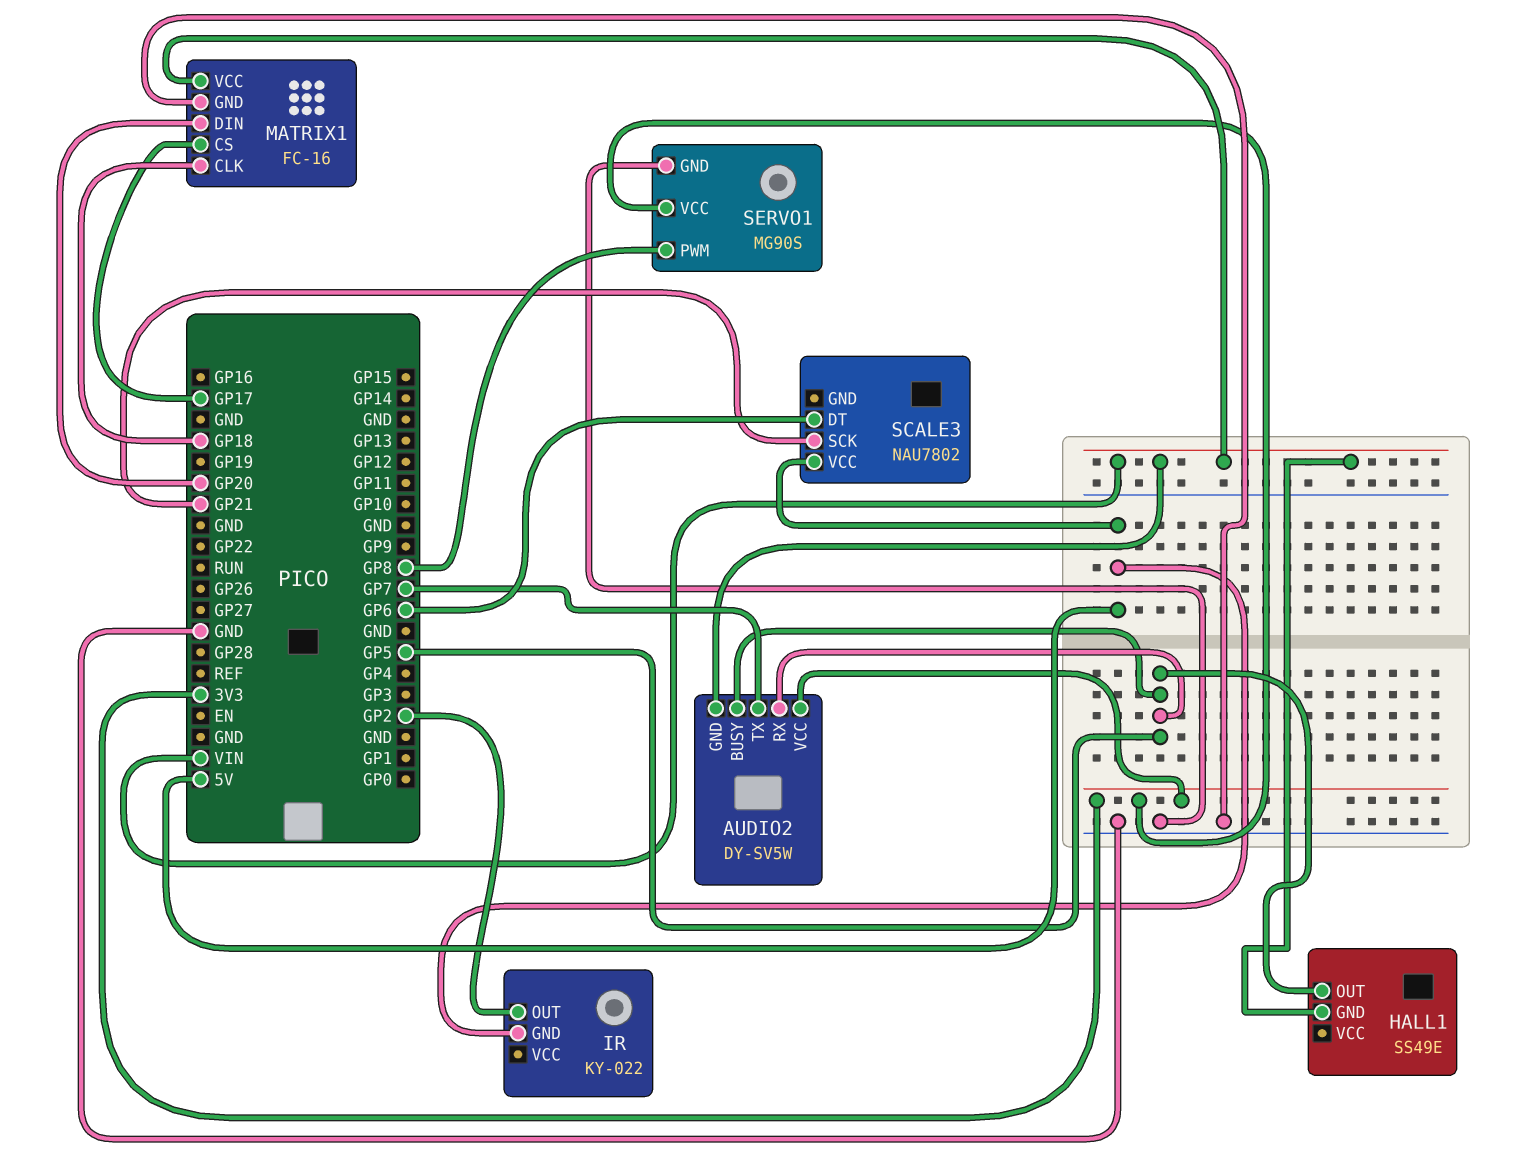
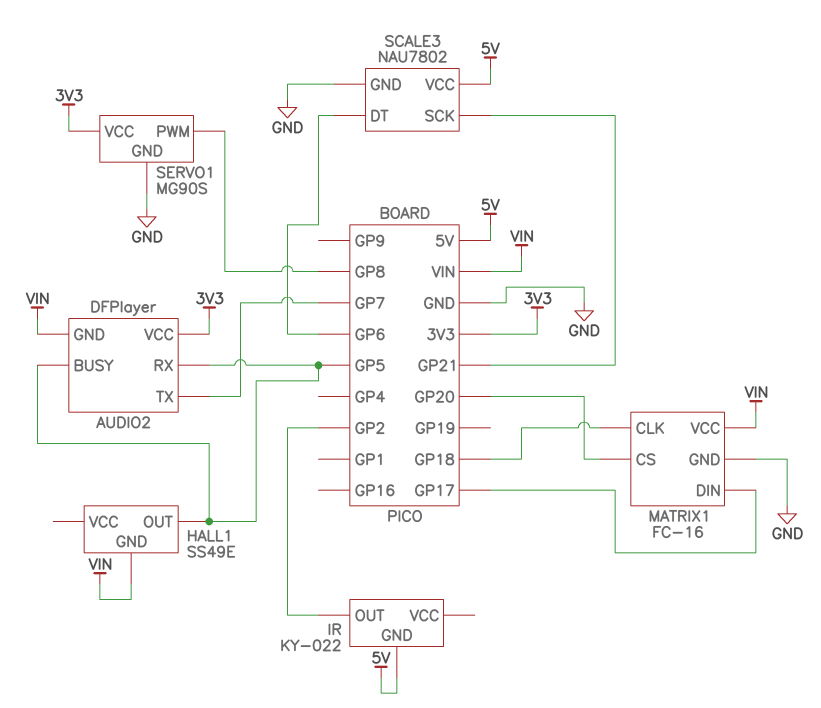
AUDIO2: DY-SV5W -> DFPlayer
MATRIX1 pin CS: GP17 -> GP20
MATRIX1 pin DIN: GP20 -> GP17
SCALE3 pin GND: none -> GND

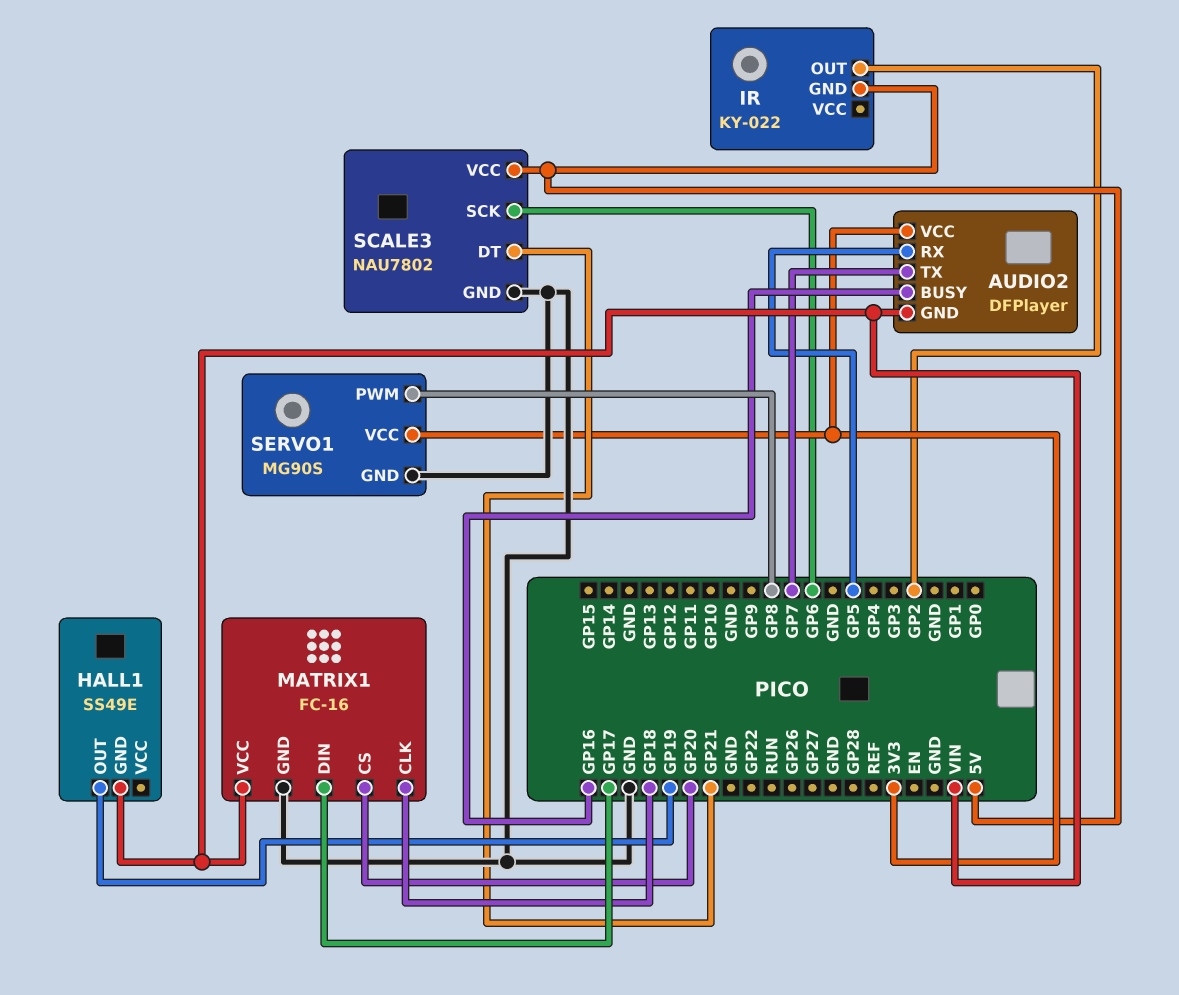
AUDIO2 pin BUSY: GP5 -> GP16
HALL1 pin OUT: GP5 -> GP19
SCALE3 pin DT: GP6 -> GP21
SCALE3 pin SCK: GP21 -> GP6

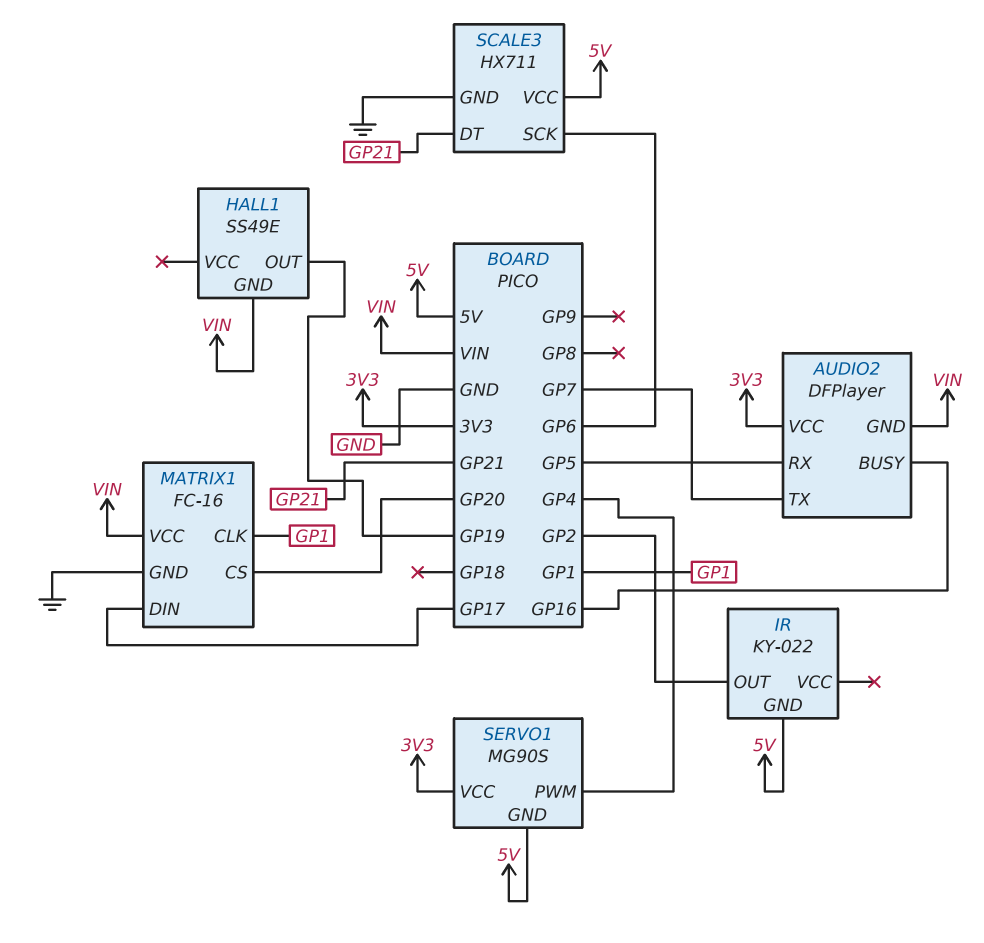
MATRIX1 pin CLK: GP18 -> GP1
SCALE3: NAU7802 -> HX711
SERVO1 pin GND: GND -> 5V
SERVO1 pin PWM: GP8 -> GP4

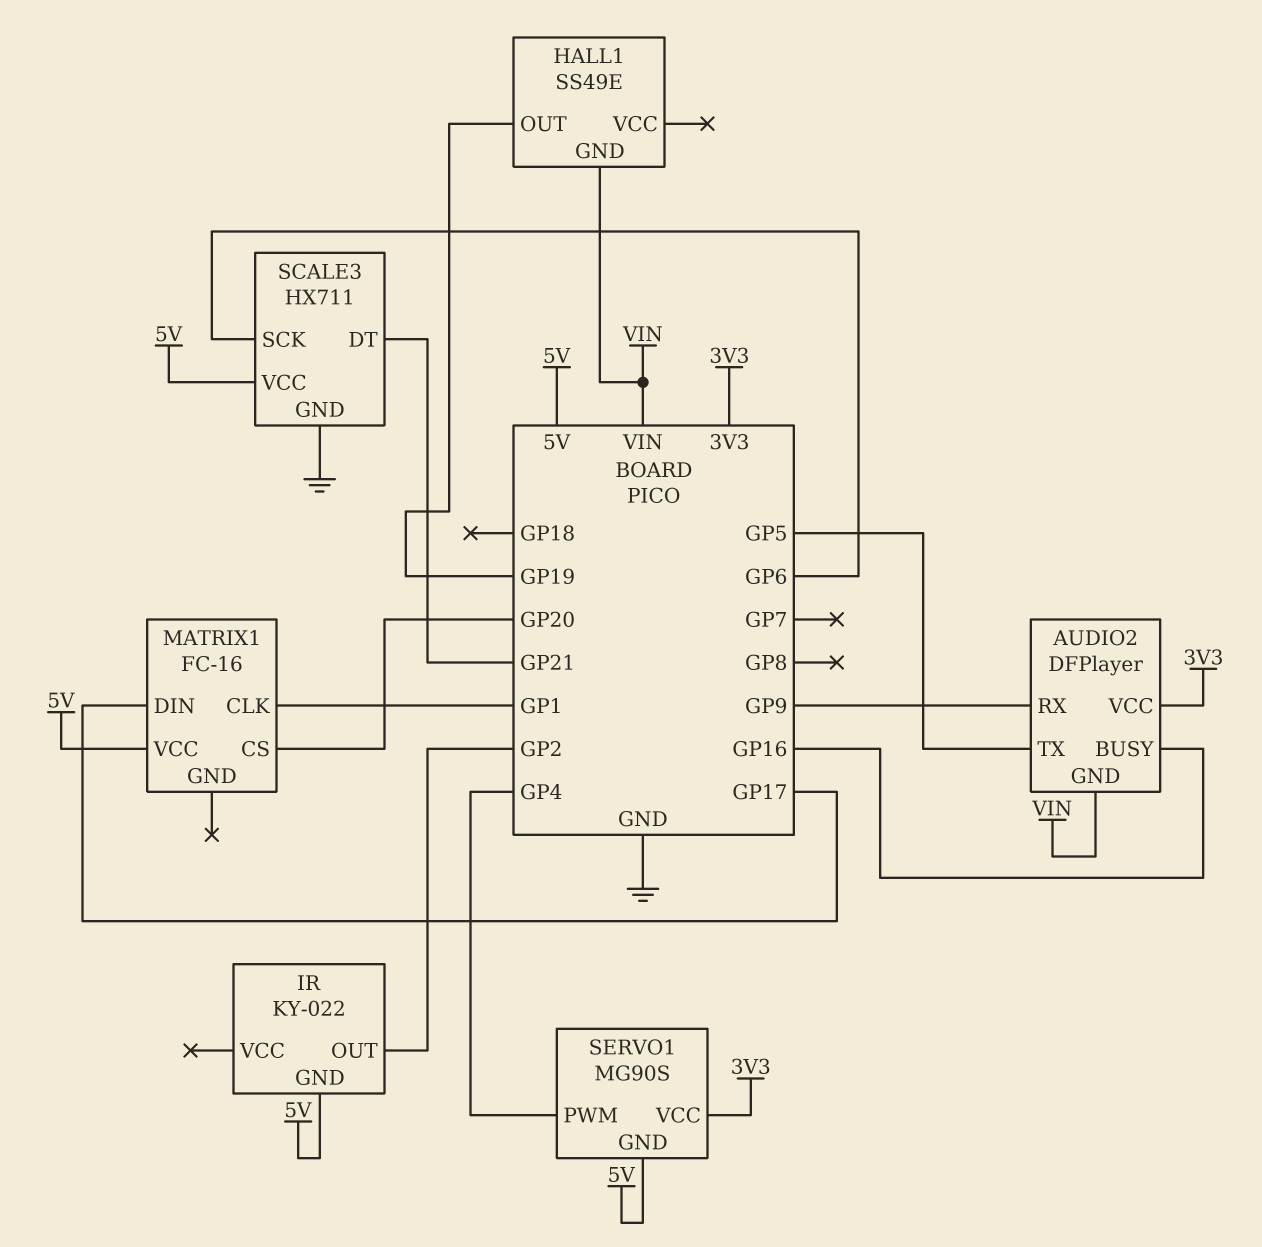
AUDIO2 pin RX: GP5 -> GP9
AUDIO2 pin TX: GP7 -> GP5
MATRIX1 pin GND: GND -> none
MATRIX1 pin VCC: VIN -> 5V

